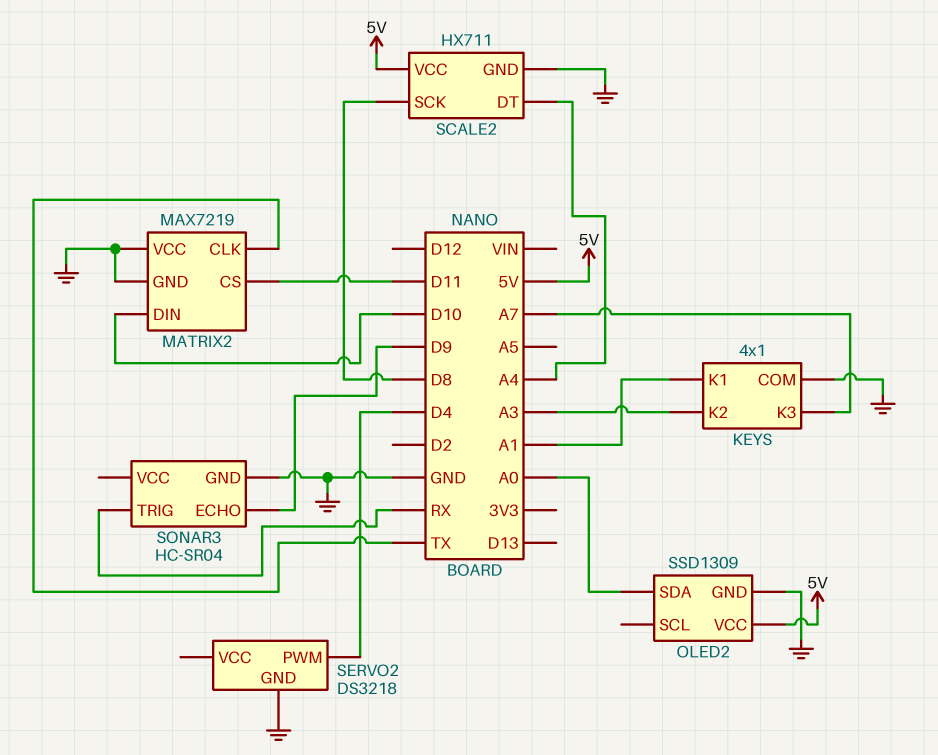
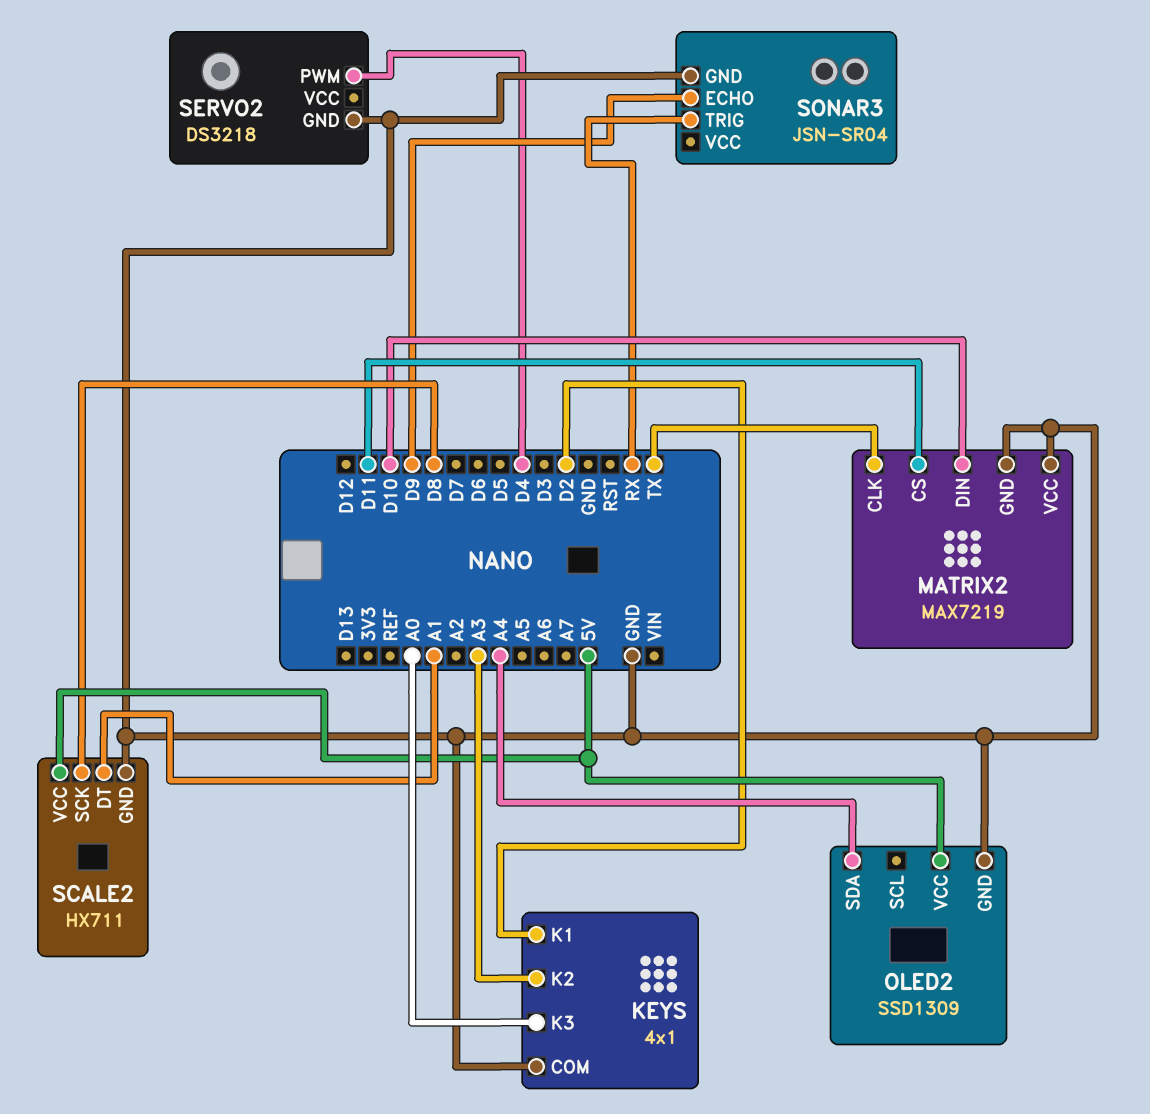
KEYS pin K1: A1 -> D2
KEYS pin K3: A7 -> A0
OLED2 pin SDA: A0 -> A4
SCALE2 pin DT: A4 -> A1
SONAR3: HC-SR04 -> JSN-SR04

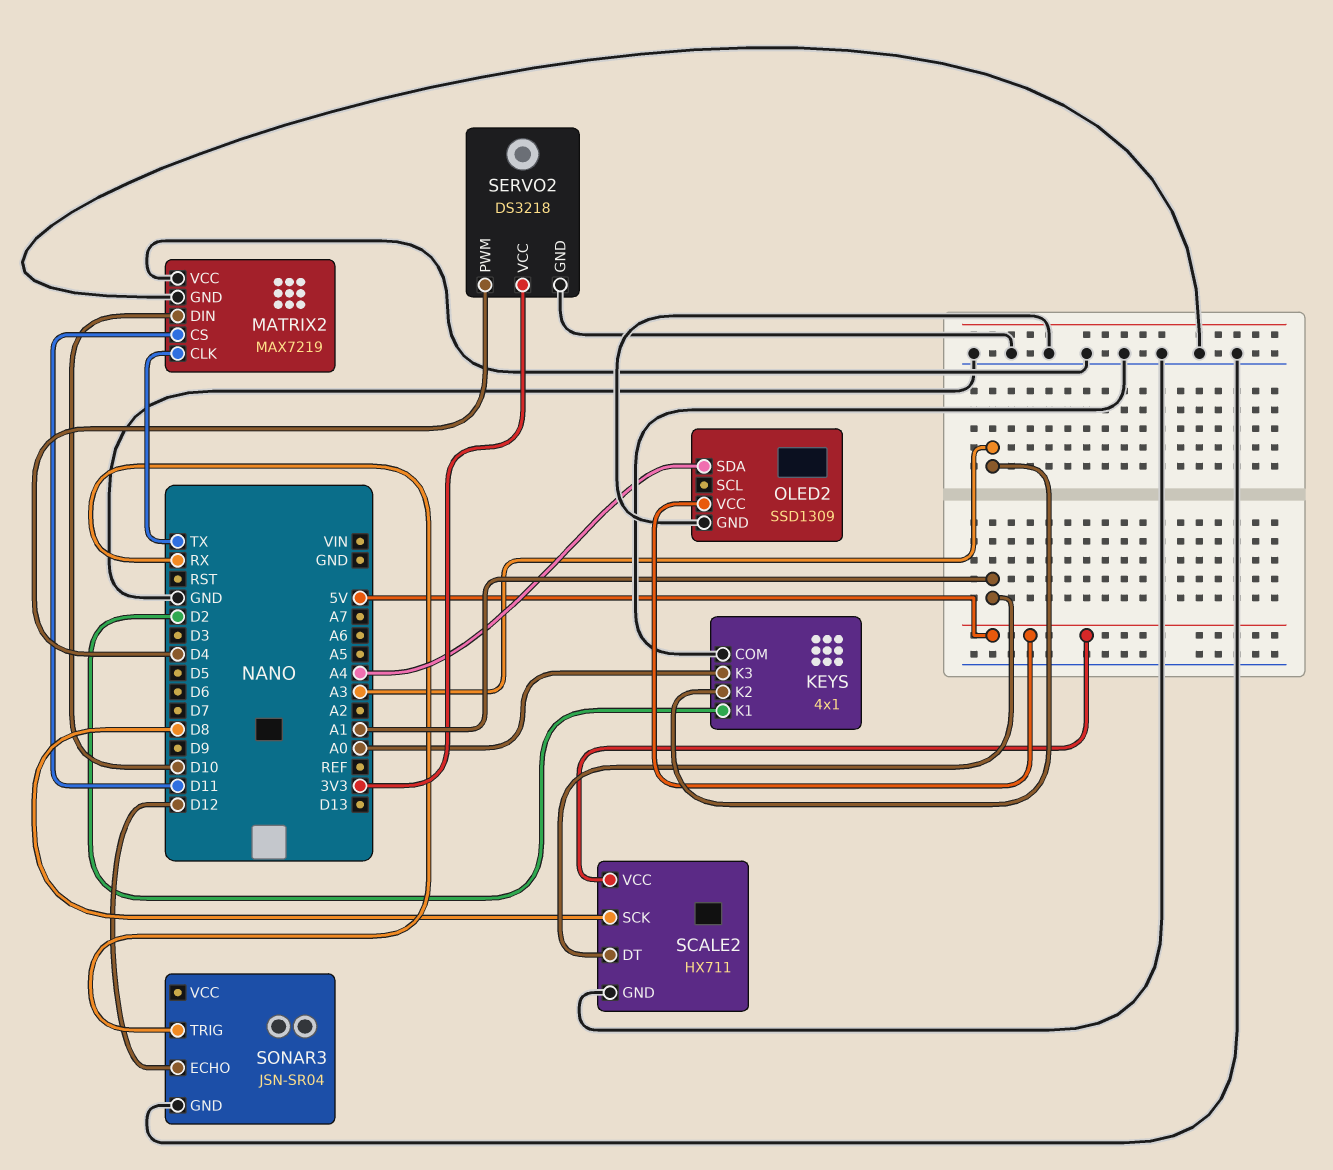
SERVO2 pin VCC: none -> 3V3
SONAR3 pin ECHO: D9 -> D12

